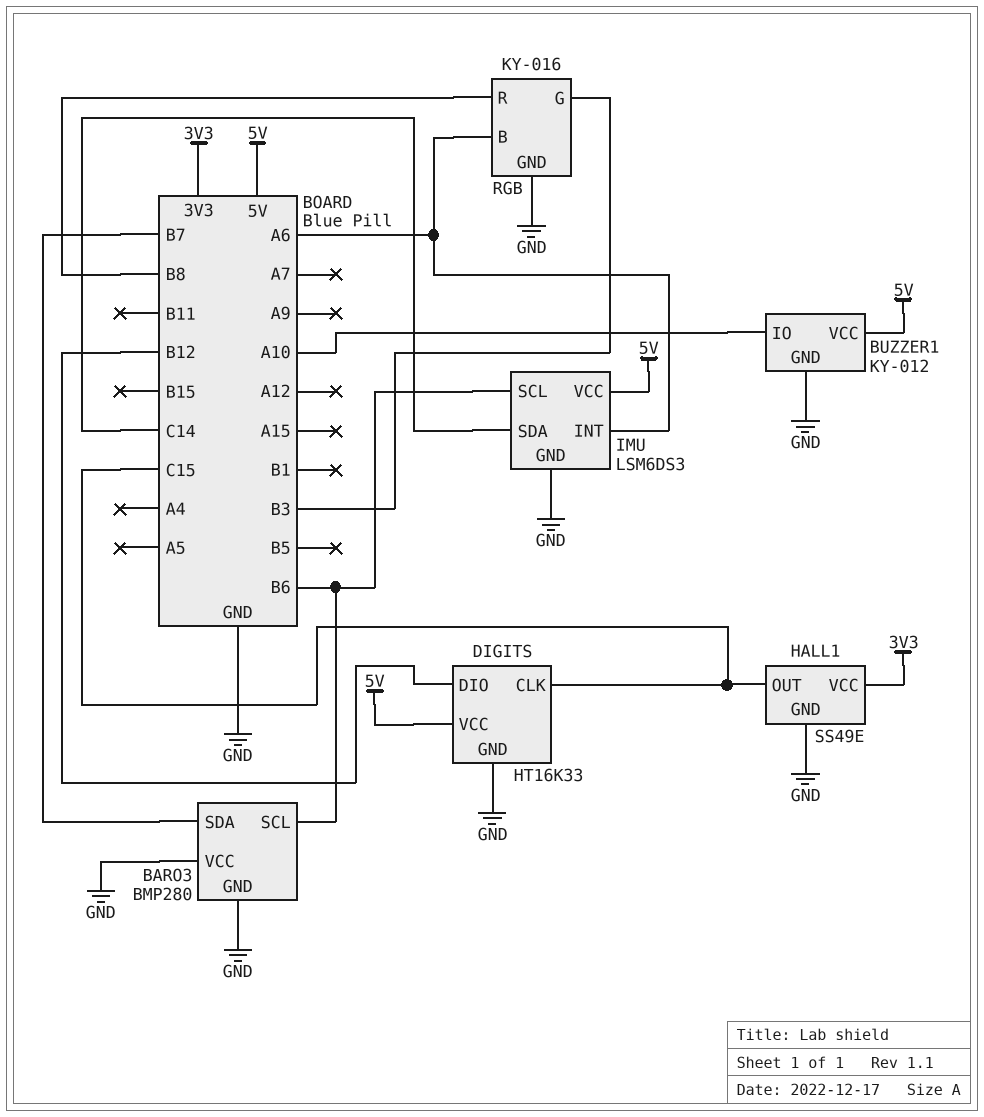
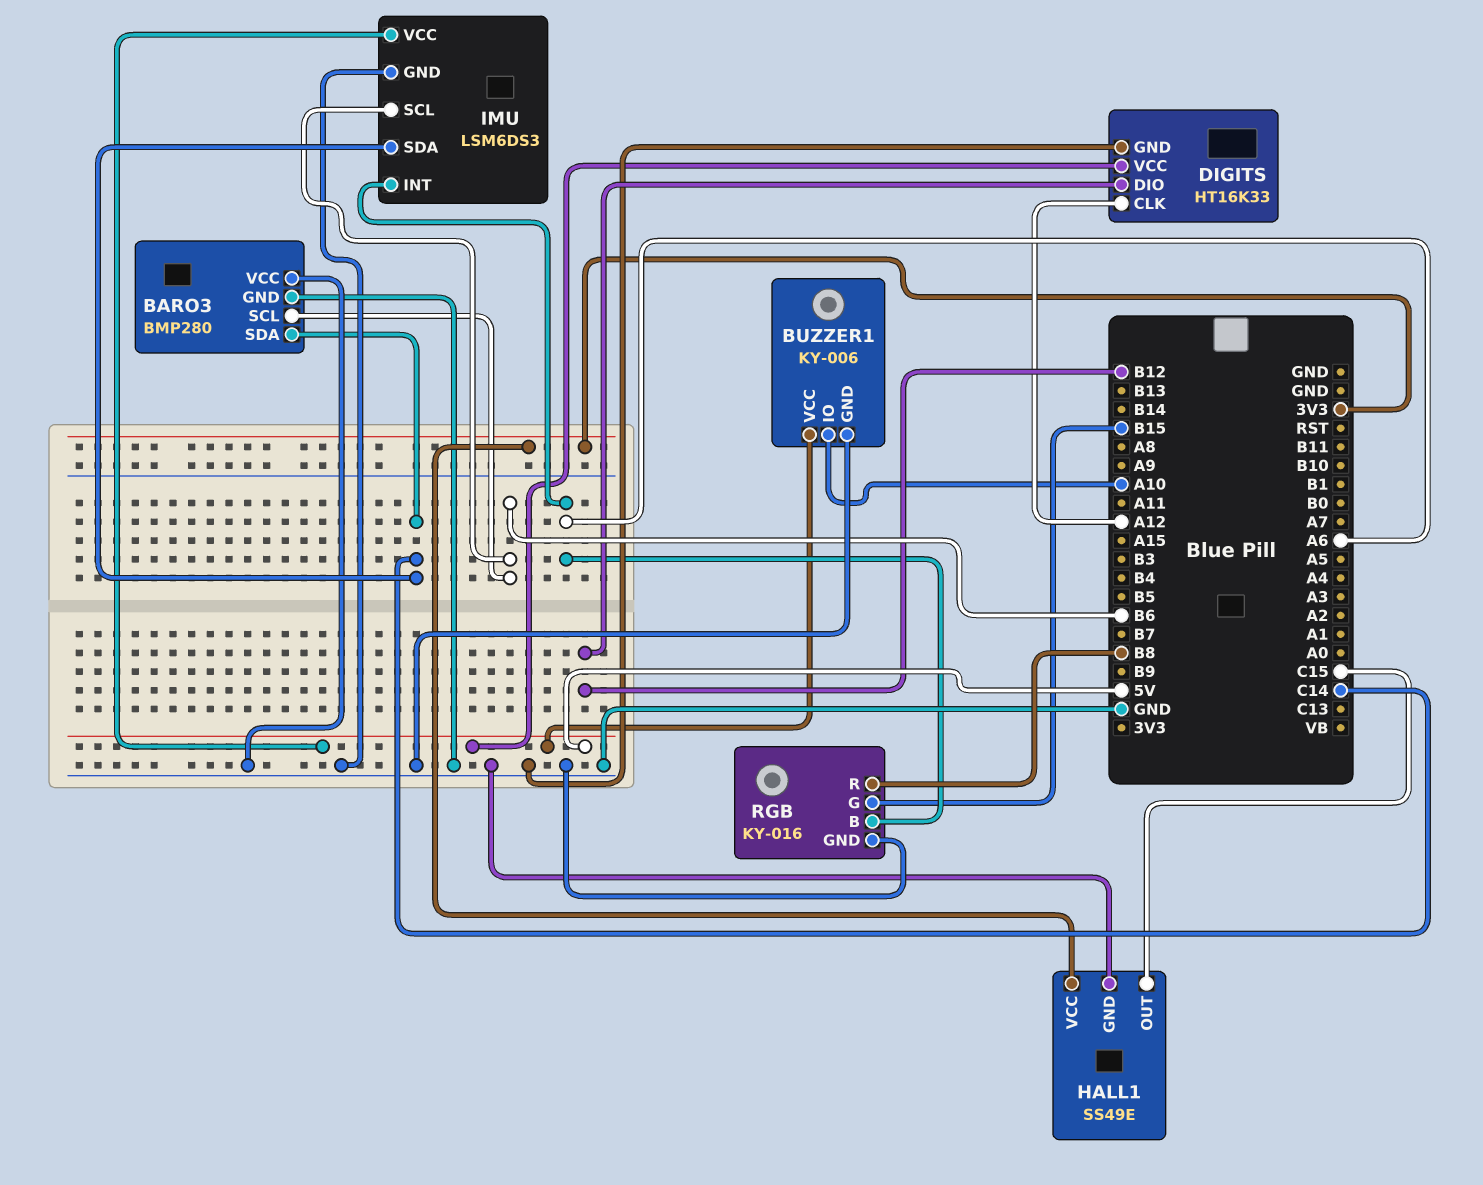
BARO3 pin SDA: B7 -> C14
BUZZER1: KY-012 -> KY-006
DIGITS pin CLK: C15 -> A12
RGB pin G: B3 -> B15

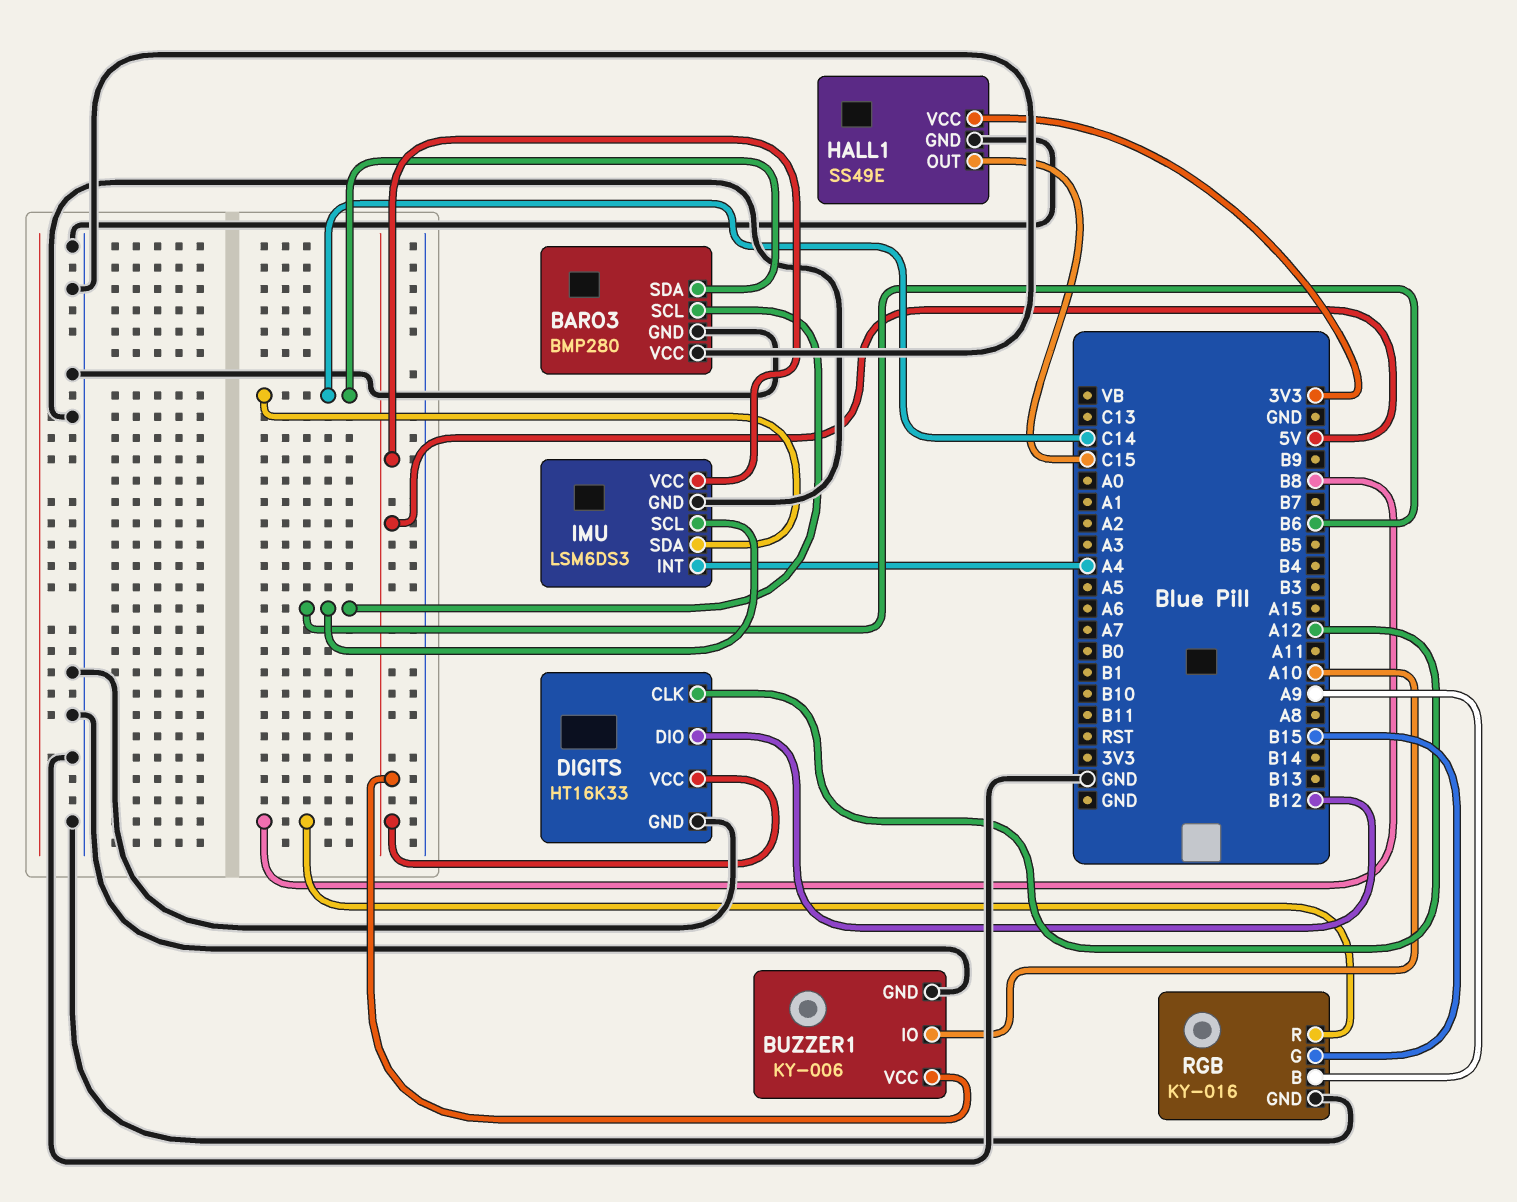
IMU pin INT: A6 -> A4
RGB pin B: A6 -> A9

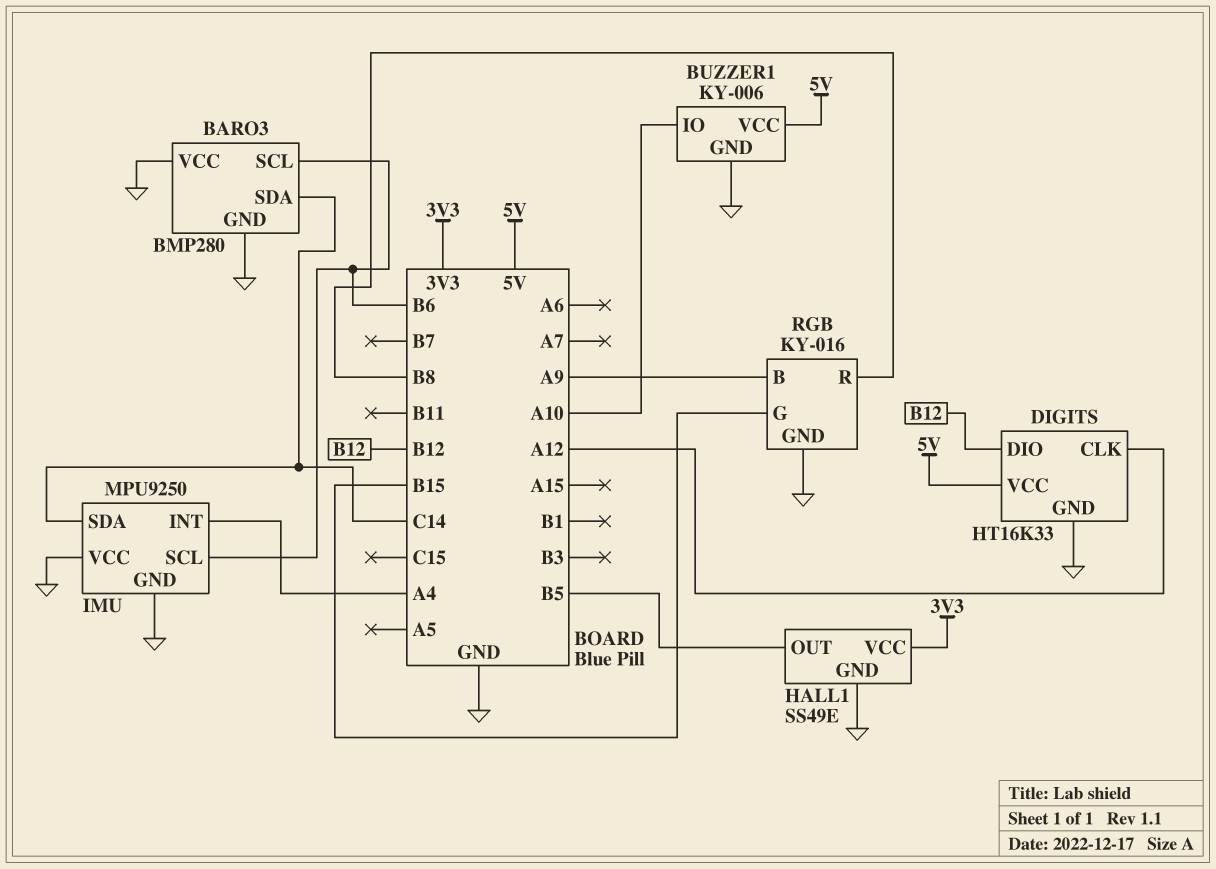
HALL1 pin OUT: C15 -> B5
IMU: LSM6DS3 -> MPU9250
IMU pin VCC: 5V -> GND

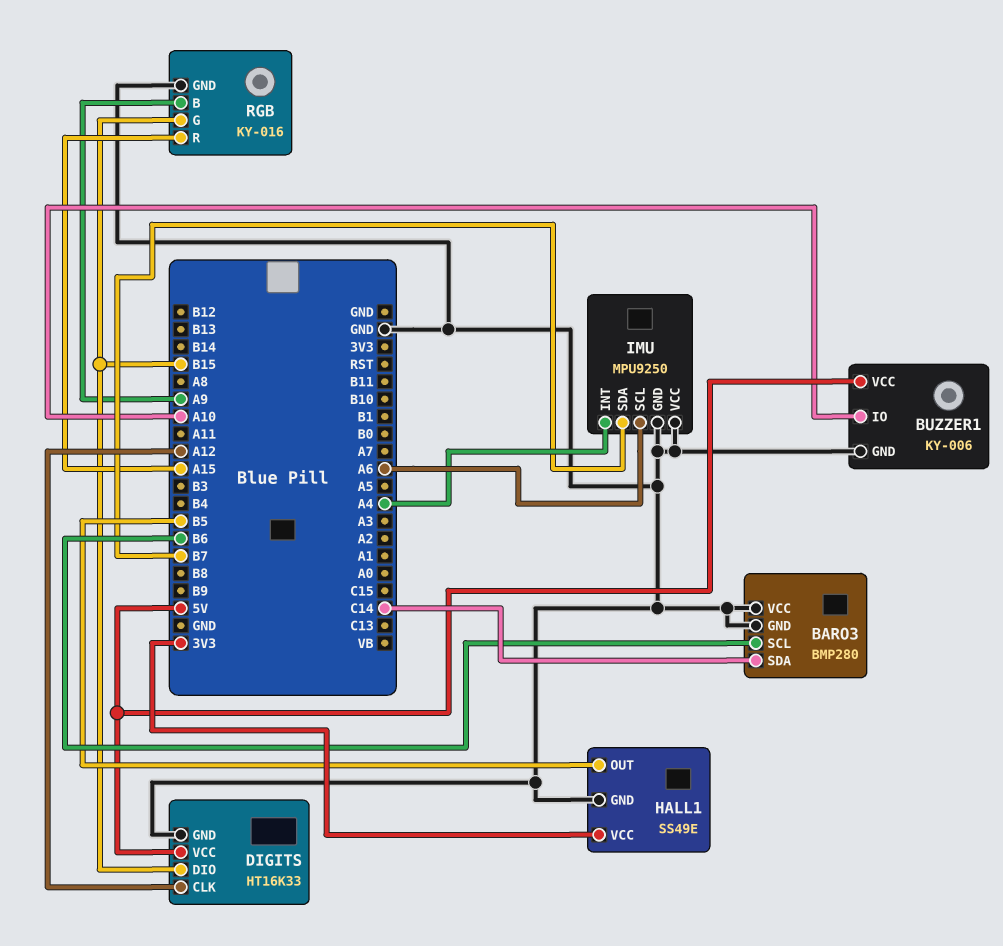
DIGITS pin DIO: B12 -> B15
IMU pin SCL: B6 -> A6
IMU pin SDA: C14 -> B7
RGB pin R: B8 -> A15

